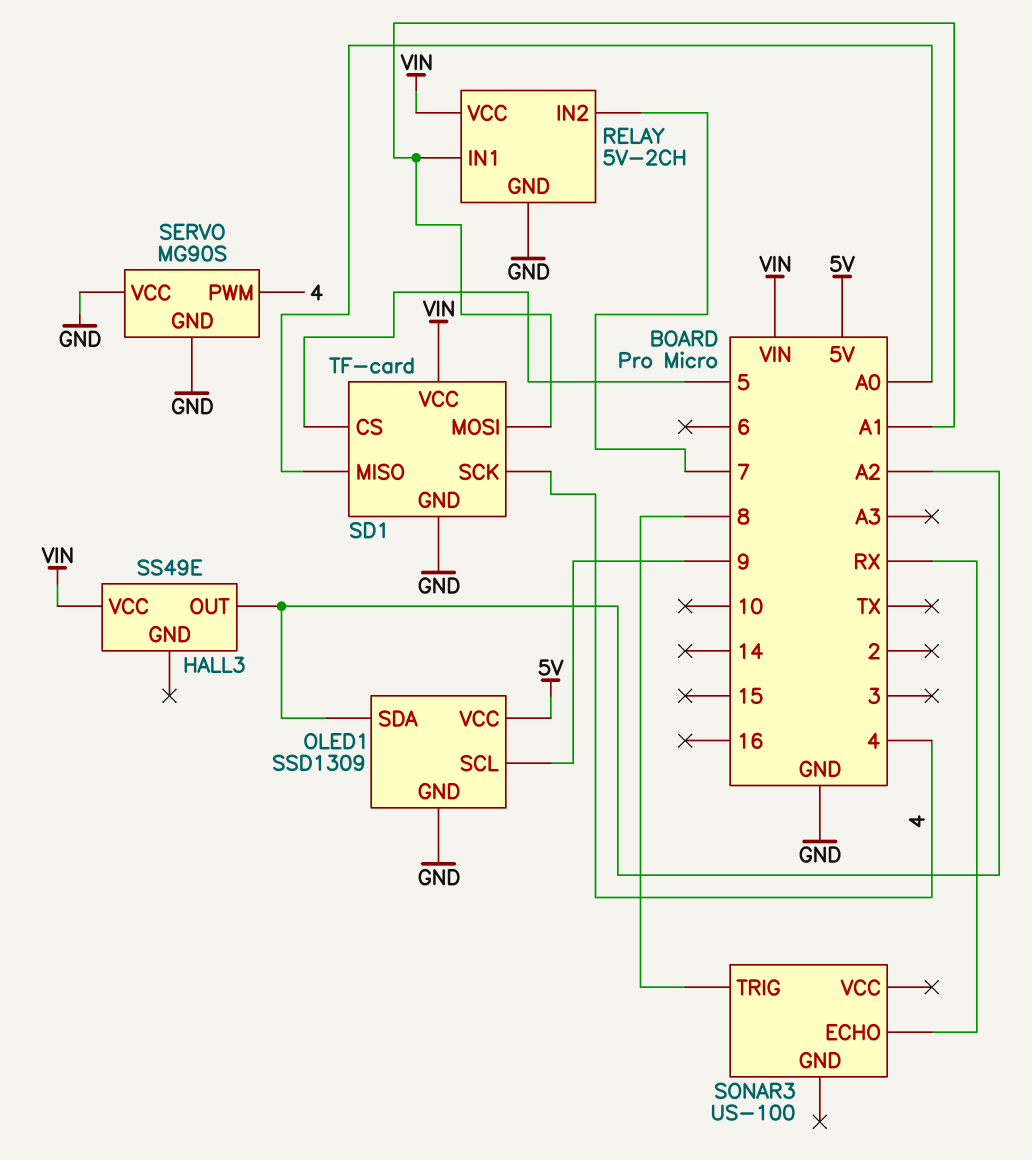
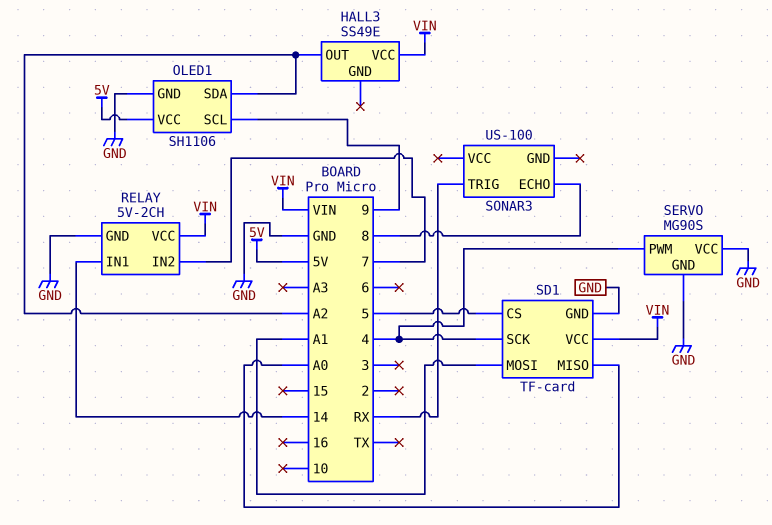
OLED1: SSD1309 -> SH1106
RELAY pin IN1: A1 -> 14
SONAR3 pin ECHO: RX -> 8
SONAR3 pin TRIG: 8 -> RX

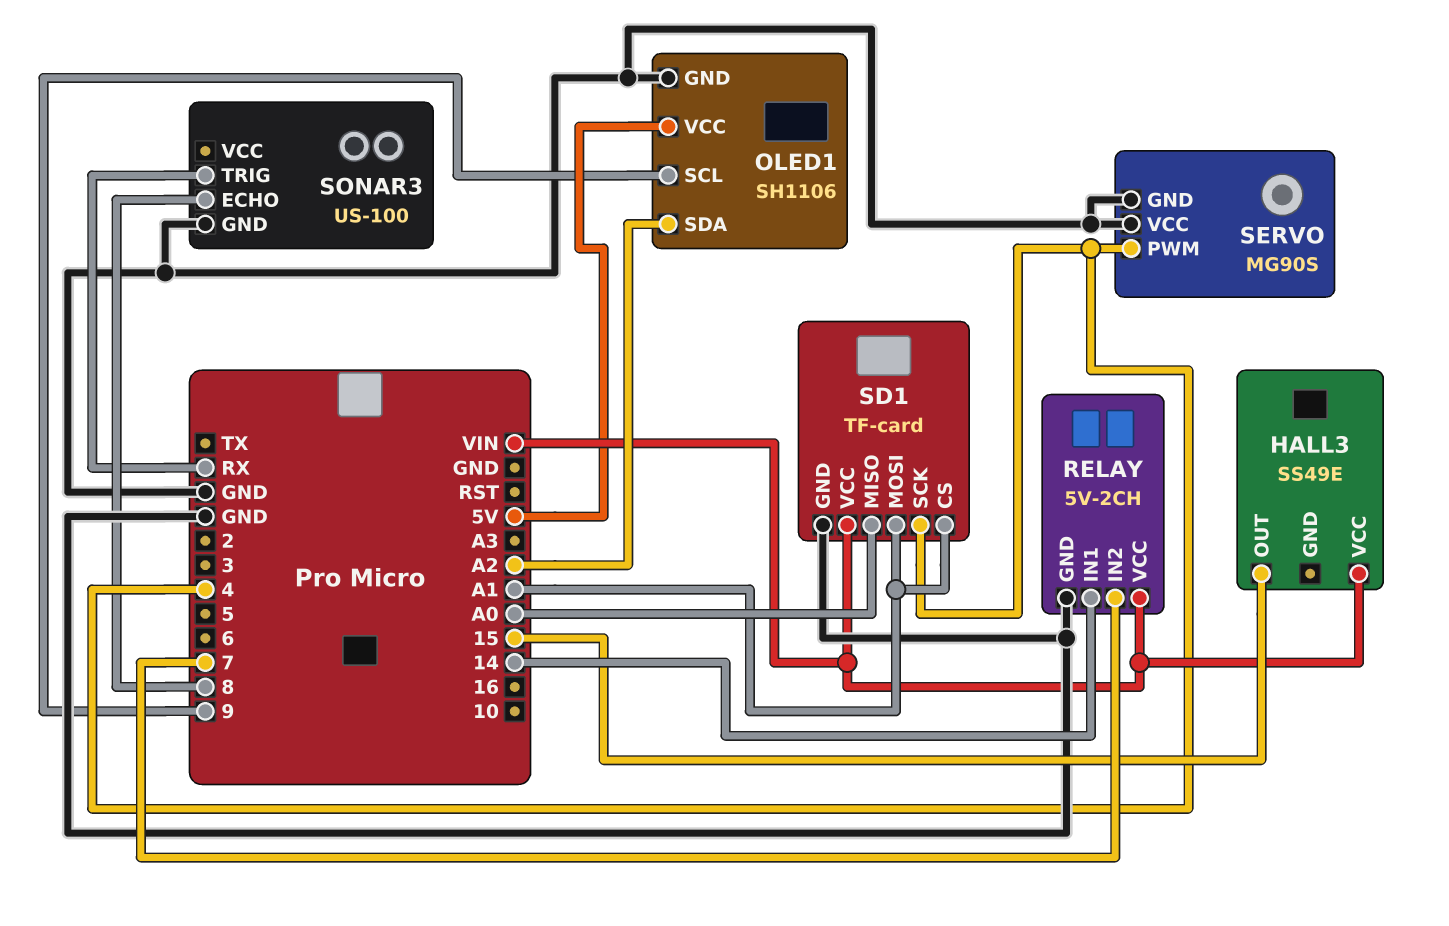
HALL3 pin OUT: A2 -> 15
SD1 pin CS: 5 -> A1
SONAR3 pin GND: none -> GND

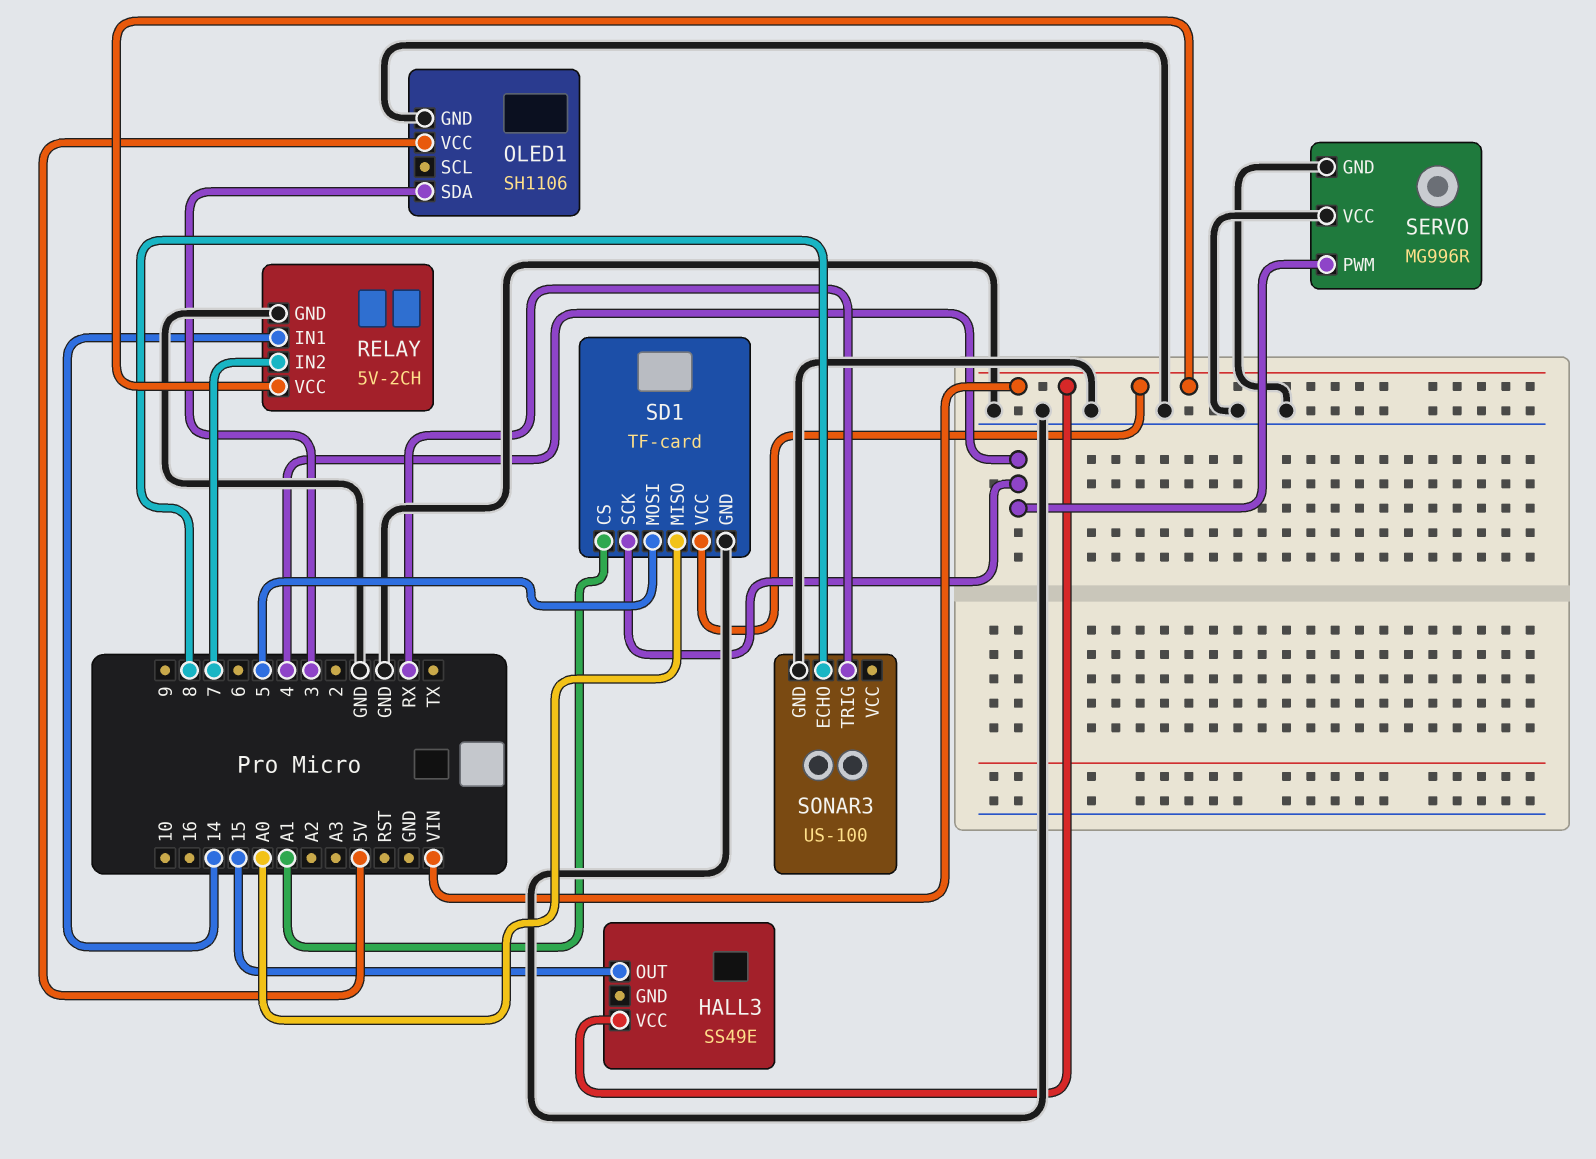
OLED1 pin SCL: 9 -> none
OLED1 pin SDA: A2 -> 3
SD1 pin MOSI: A1 -> 5
SERVO: MG90S -> MG996R

